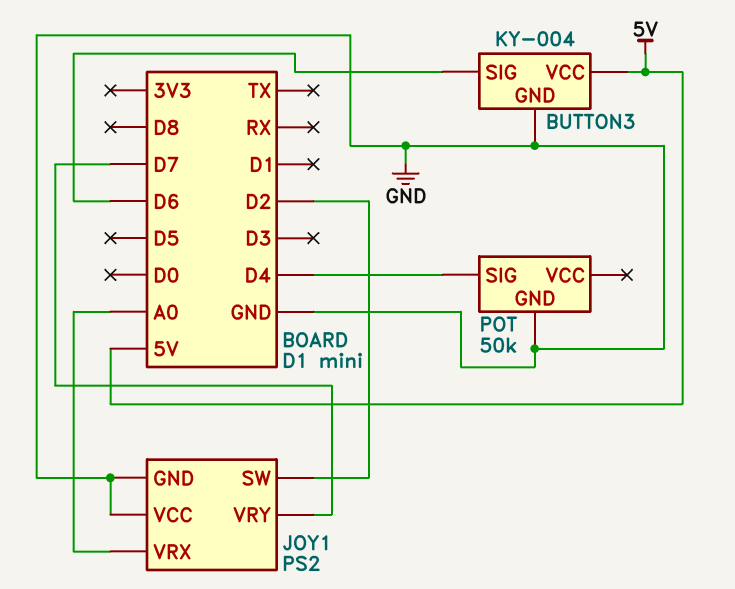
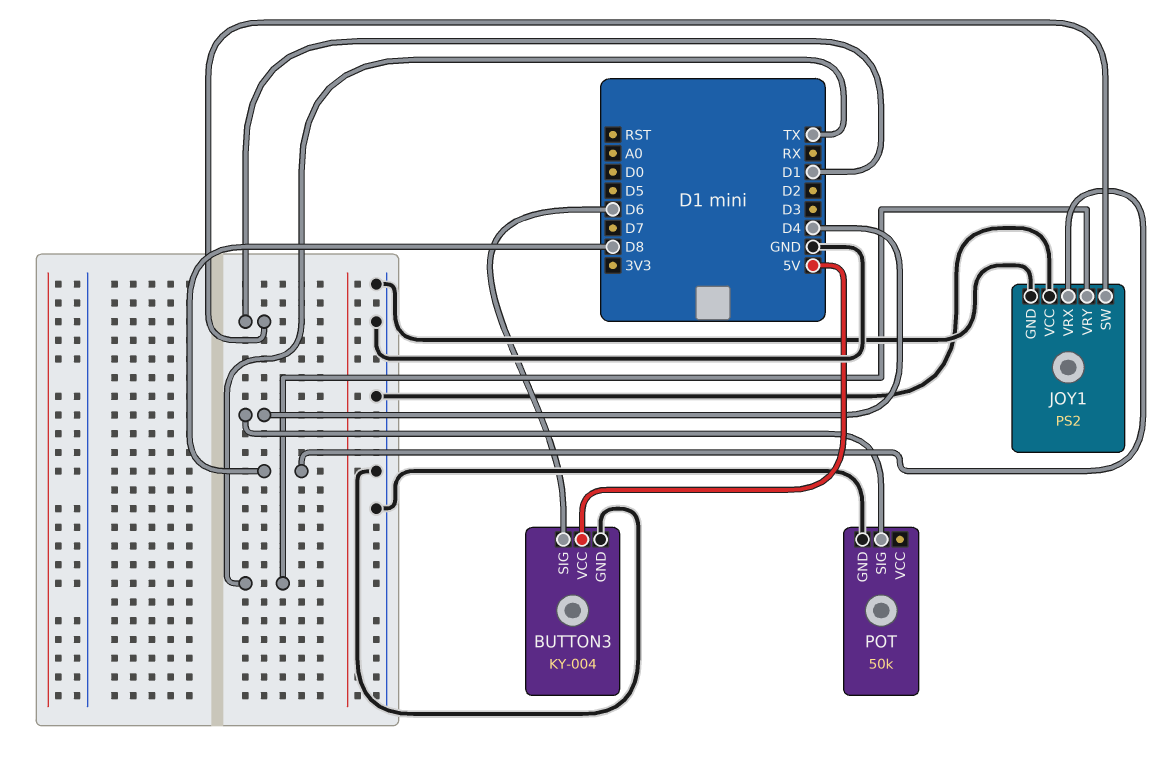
JOY1 pin SW: D2 -> D1
JOY1 pin VRX: A0 -> D8
JOY1 pin VRY: D7 -> TX

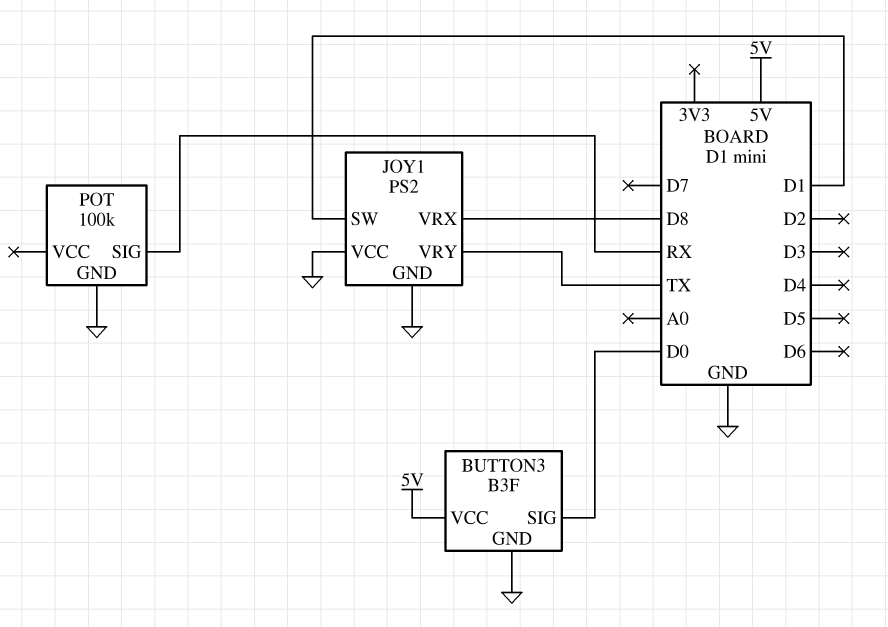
BUTTON3: KY-004 -> B3F
BUTTON3 pin SIG: D6 -> D0
POT: 50k -> 100k
POT pin SIG: D4 -> RX

